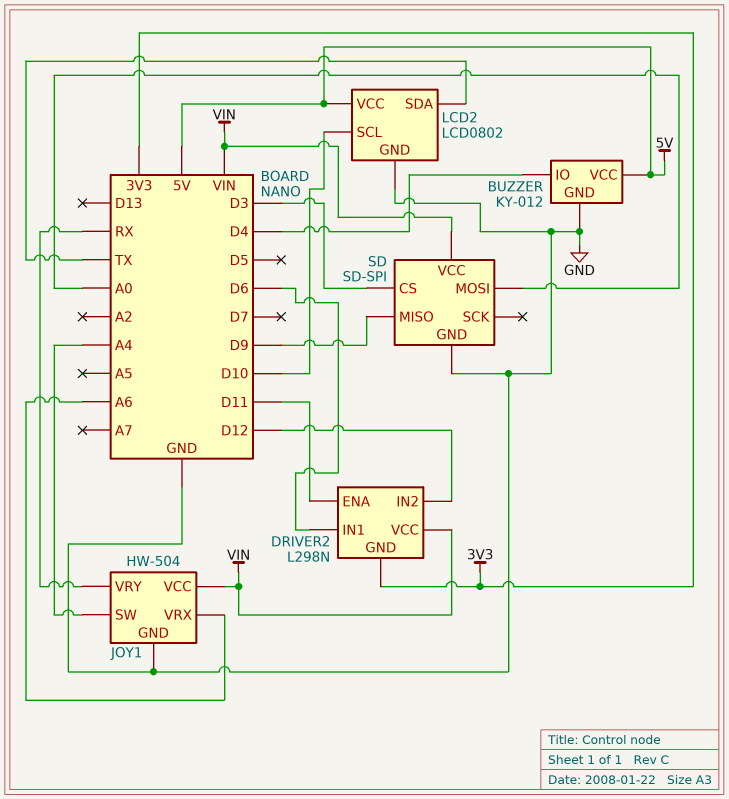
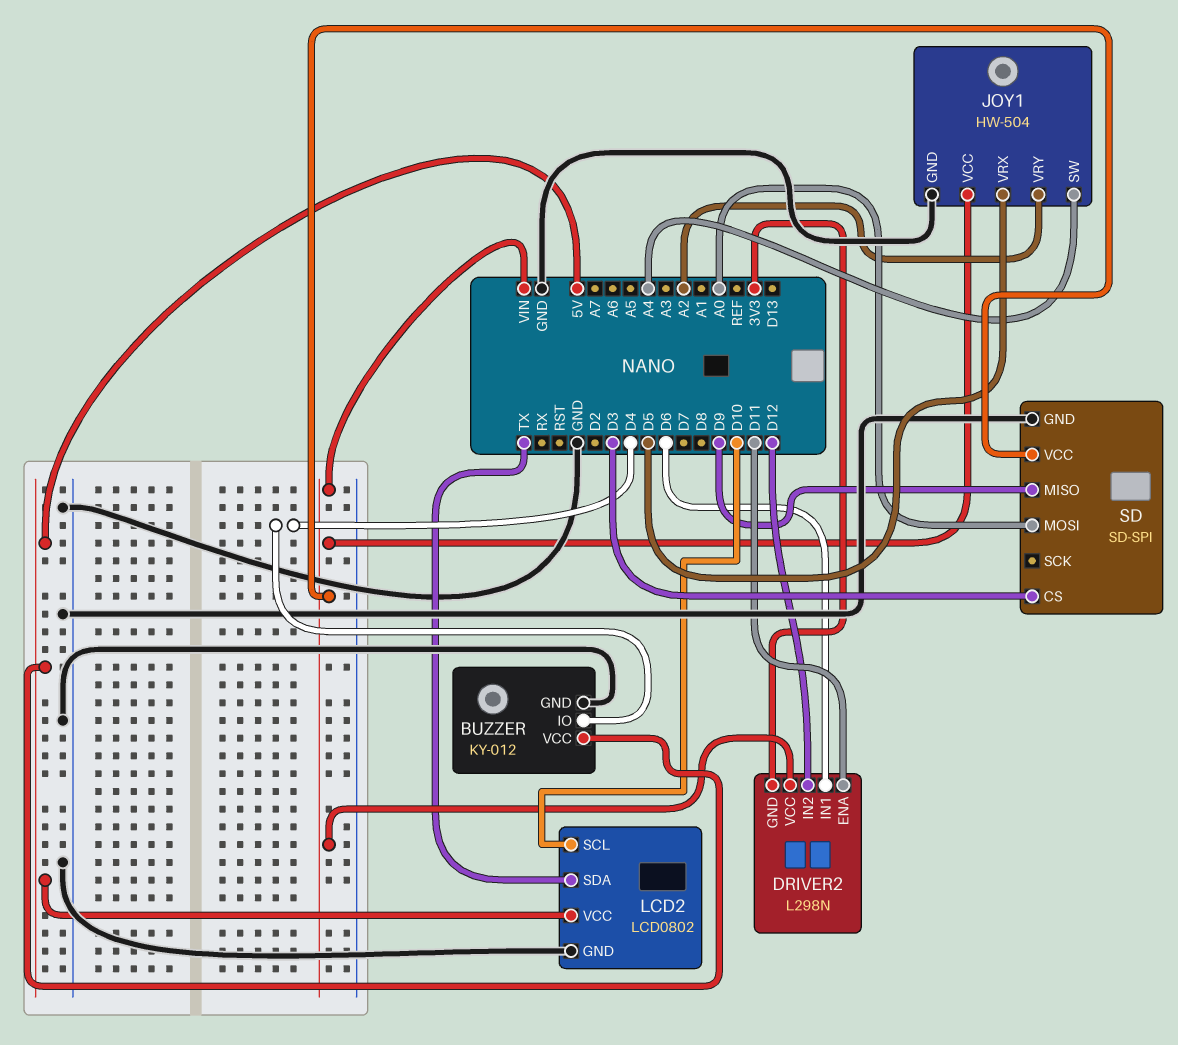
JOY1 pin VRX: A6 -> D5
JOY1 pin VRY: RX -> A2

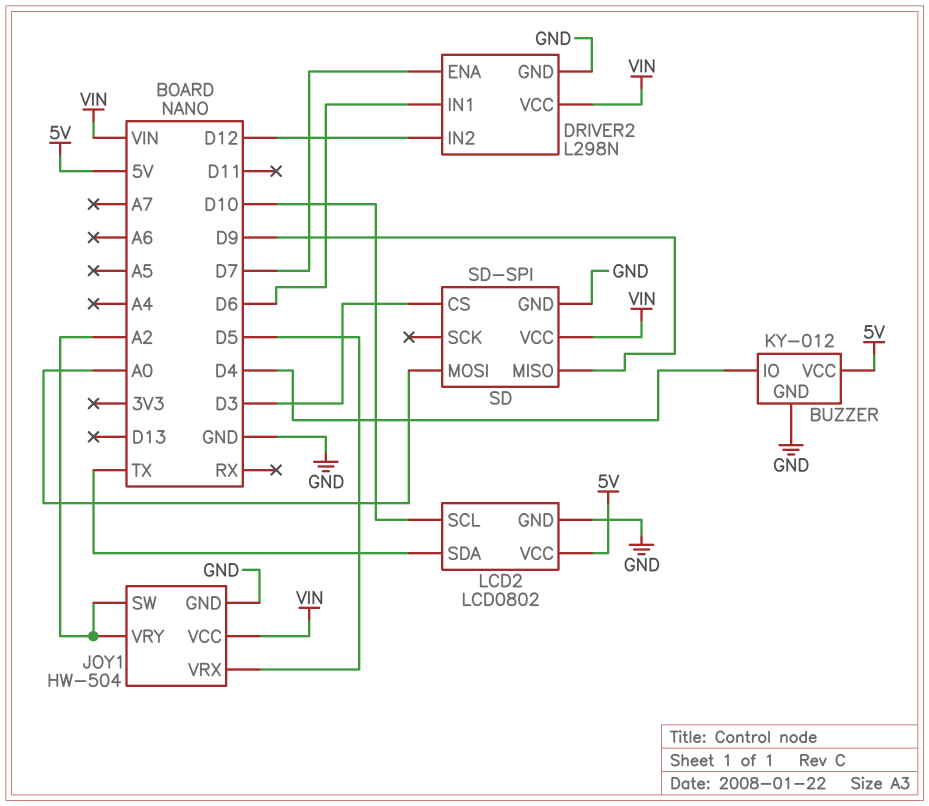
DRIVER2 pin ENA: D11 -> D7
DRIVER2 pin GND: 3V3 -> GND
JOY1 pin SW: A4 -> A2

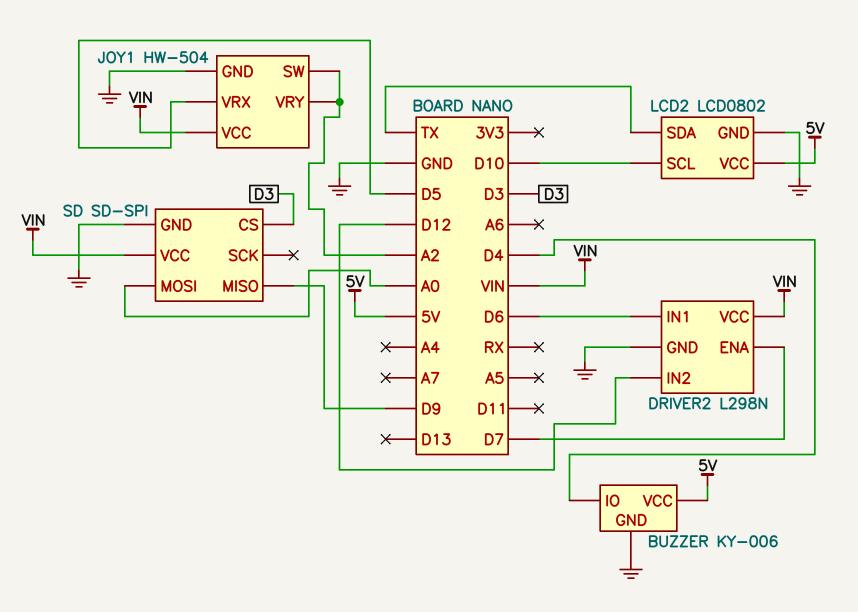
BUZZER: KY-012 -> KY-006

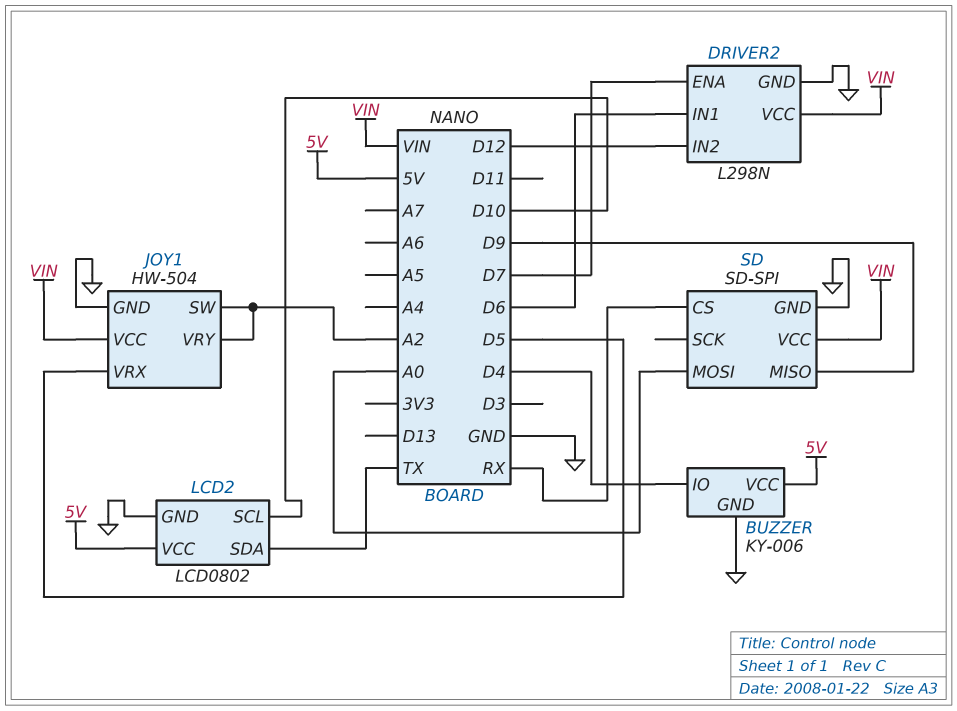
SD pin CS: D3 -> RX

